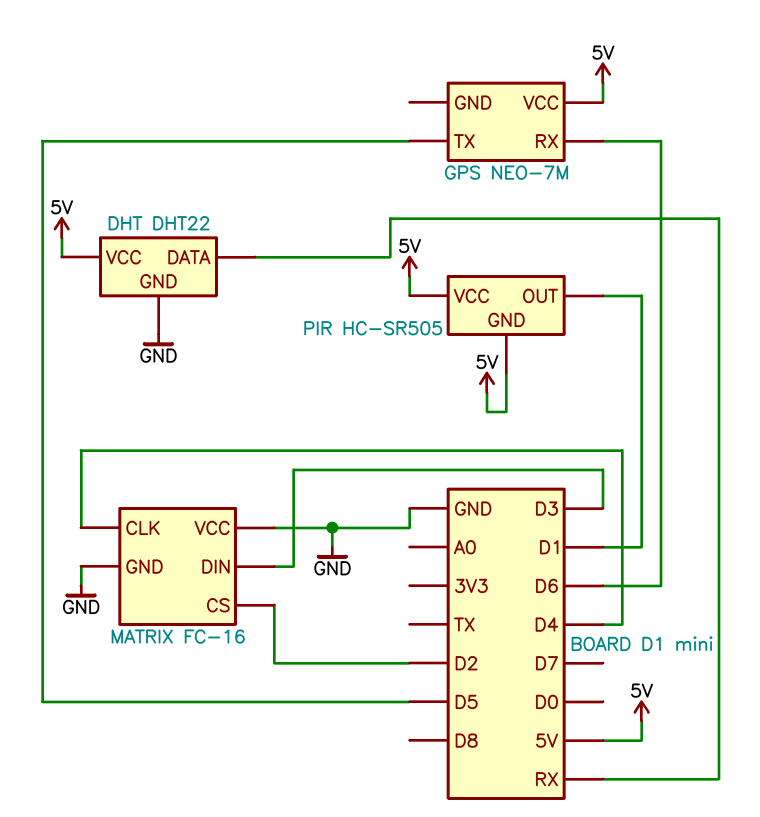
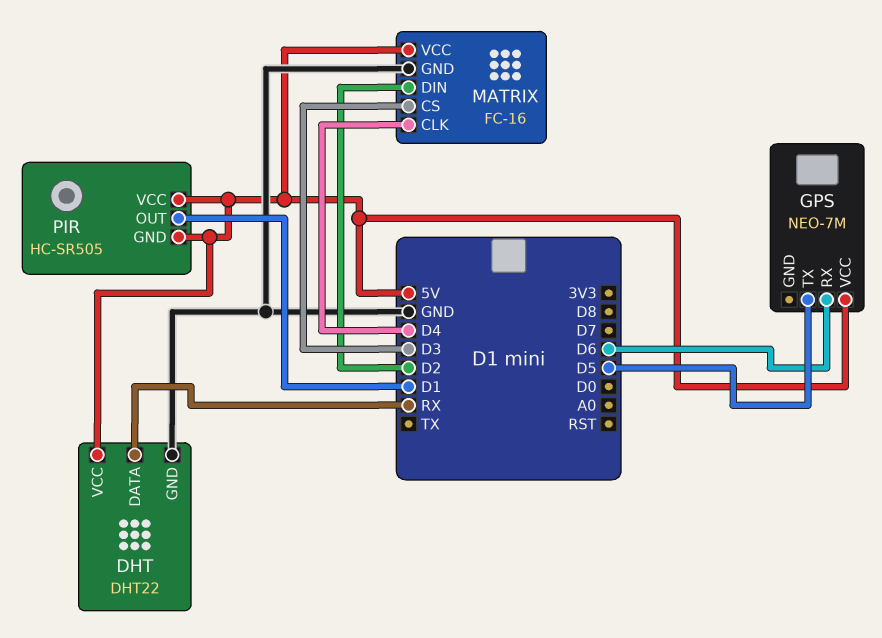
MATRIX pin CS: D2 -> D3
MATRIX pin DIN: D3 -> D2
MATRIX pin VCC: GND -> 5V

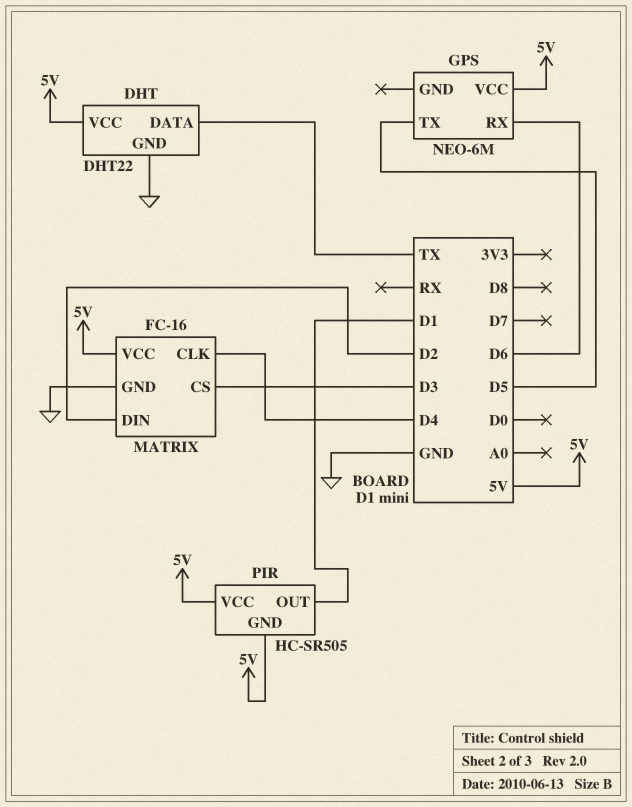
DHT pin DATA: RX -> TX
GPS: NEO-7M -> NEO-6M

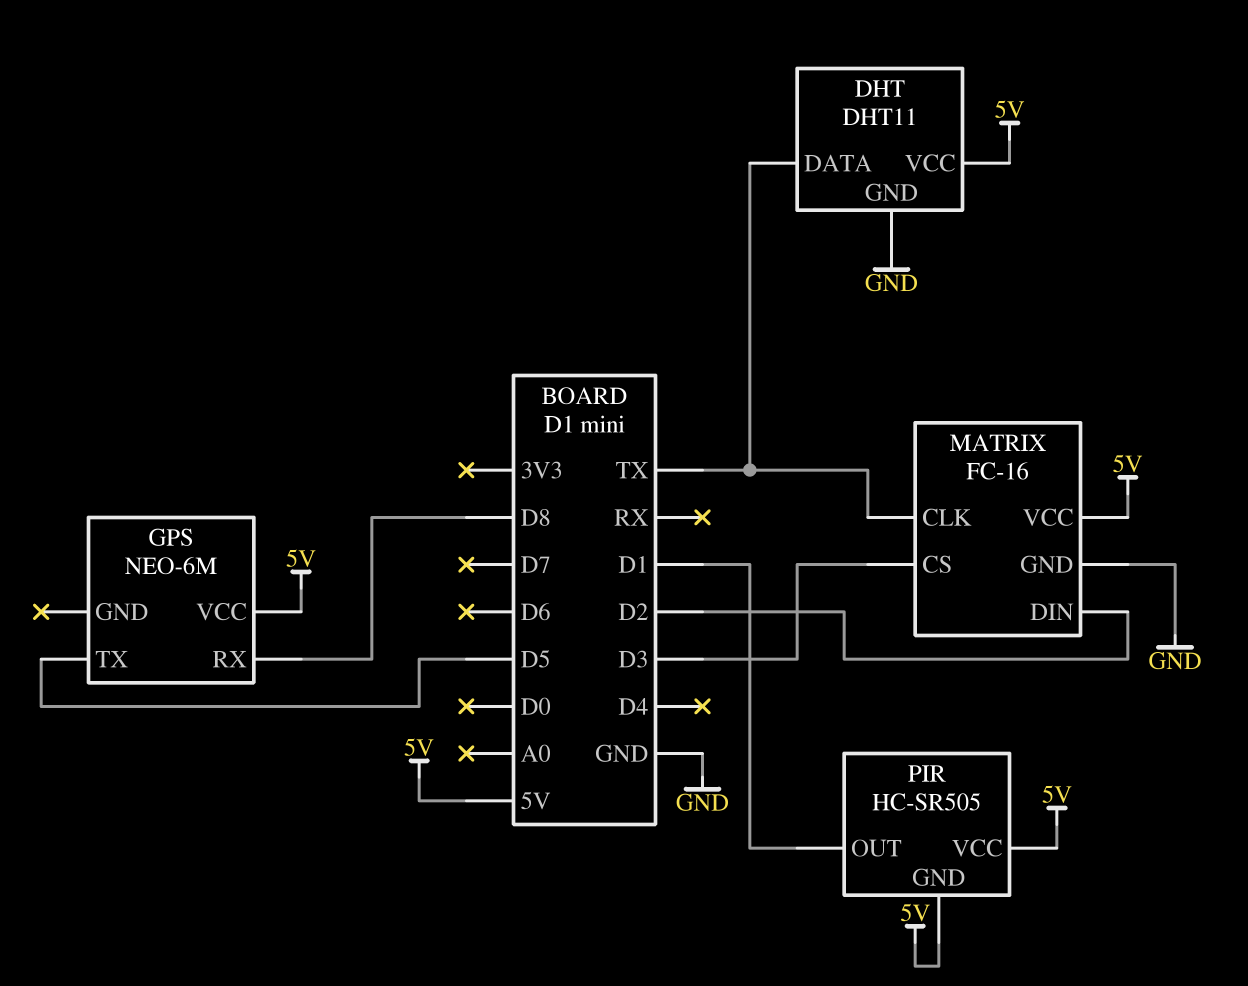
DHT: DHT22 -> DHT11
GPS pin RX: D6 -> D8
MATRIX pin CLK: D4 -> TX

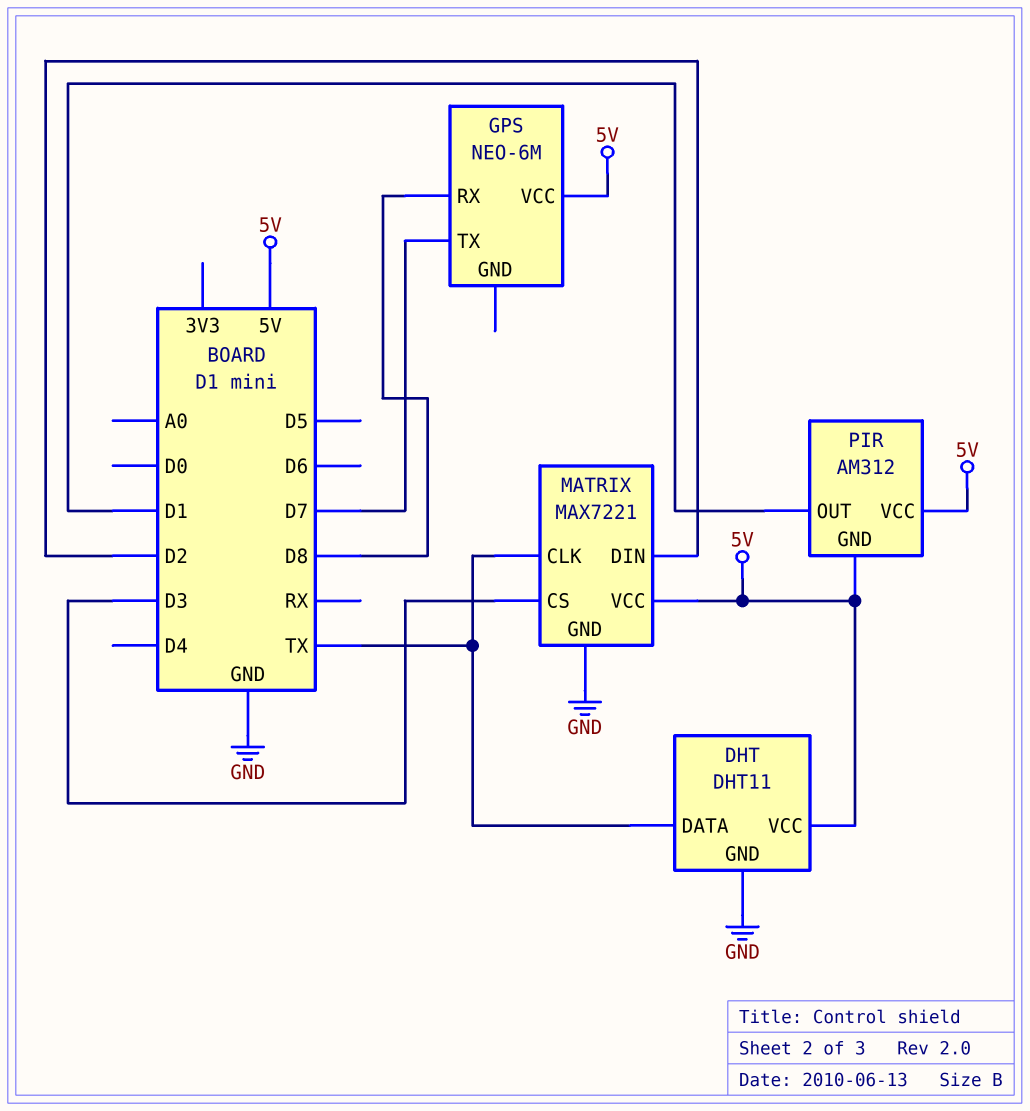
GPS pin TX: D5 -> D7
MATRIX: FC-16 -> MAX7221
PIR: HC-SR505 -> AM312

